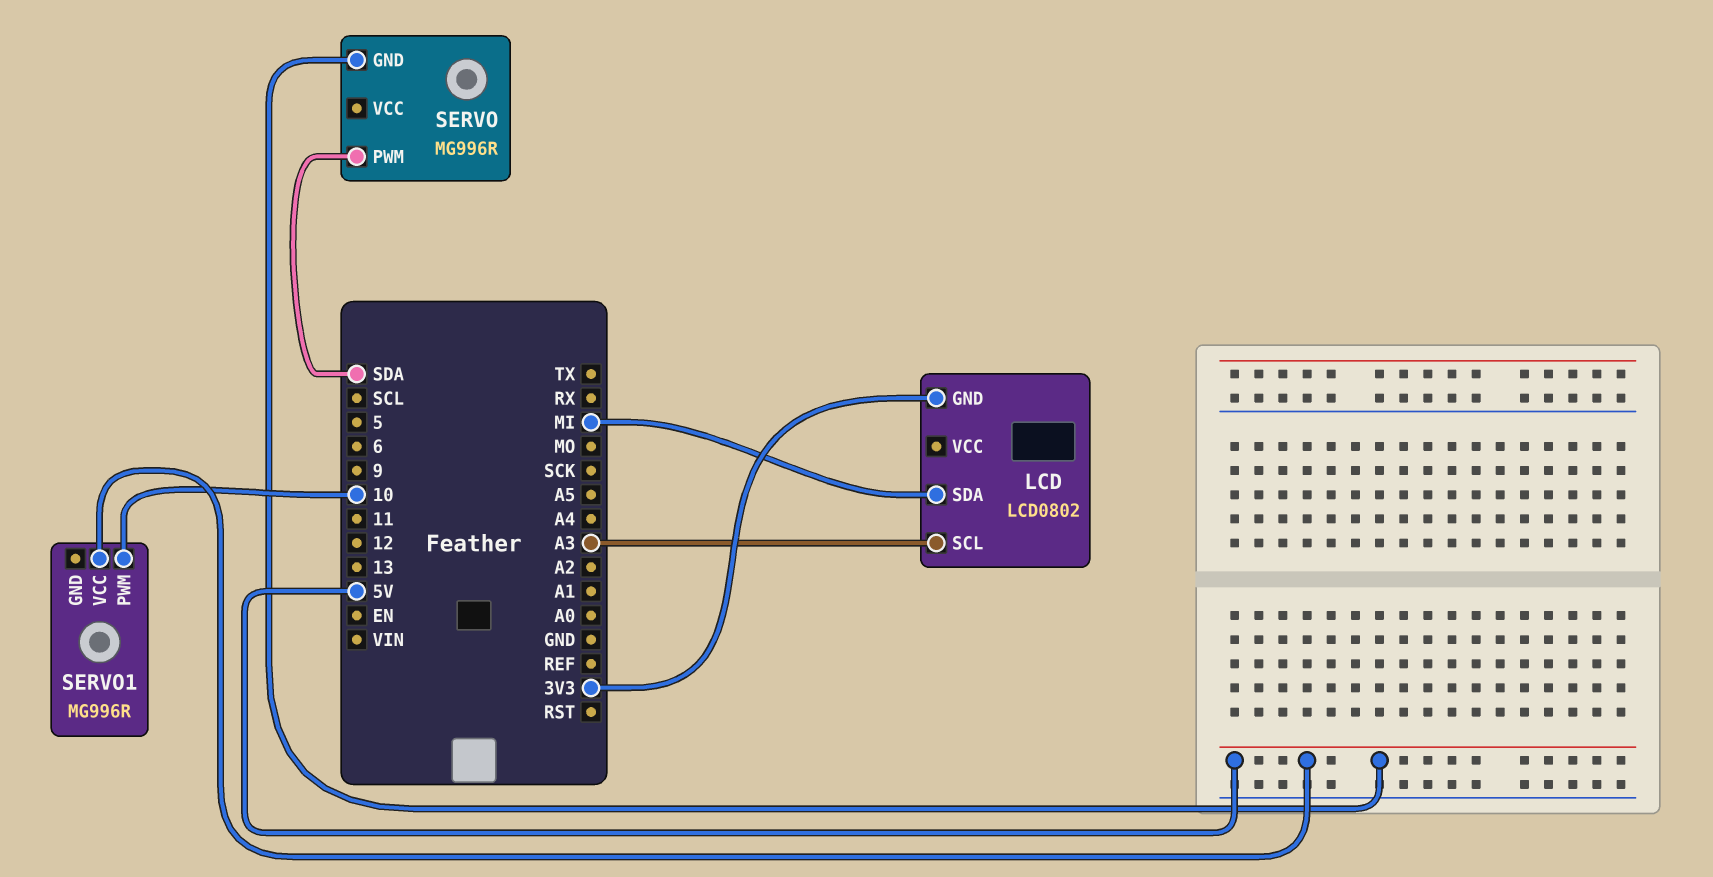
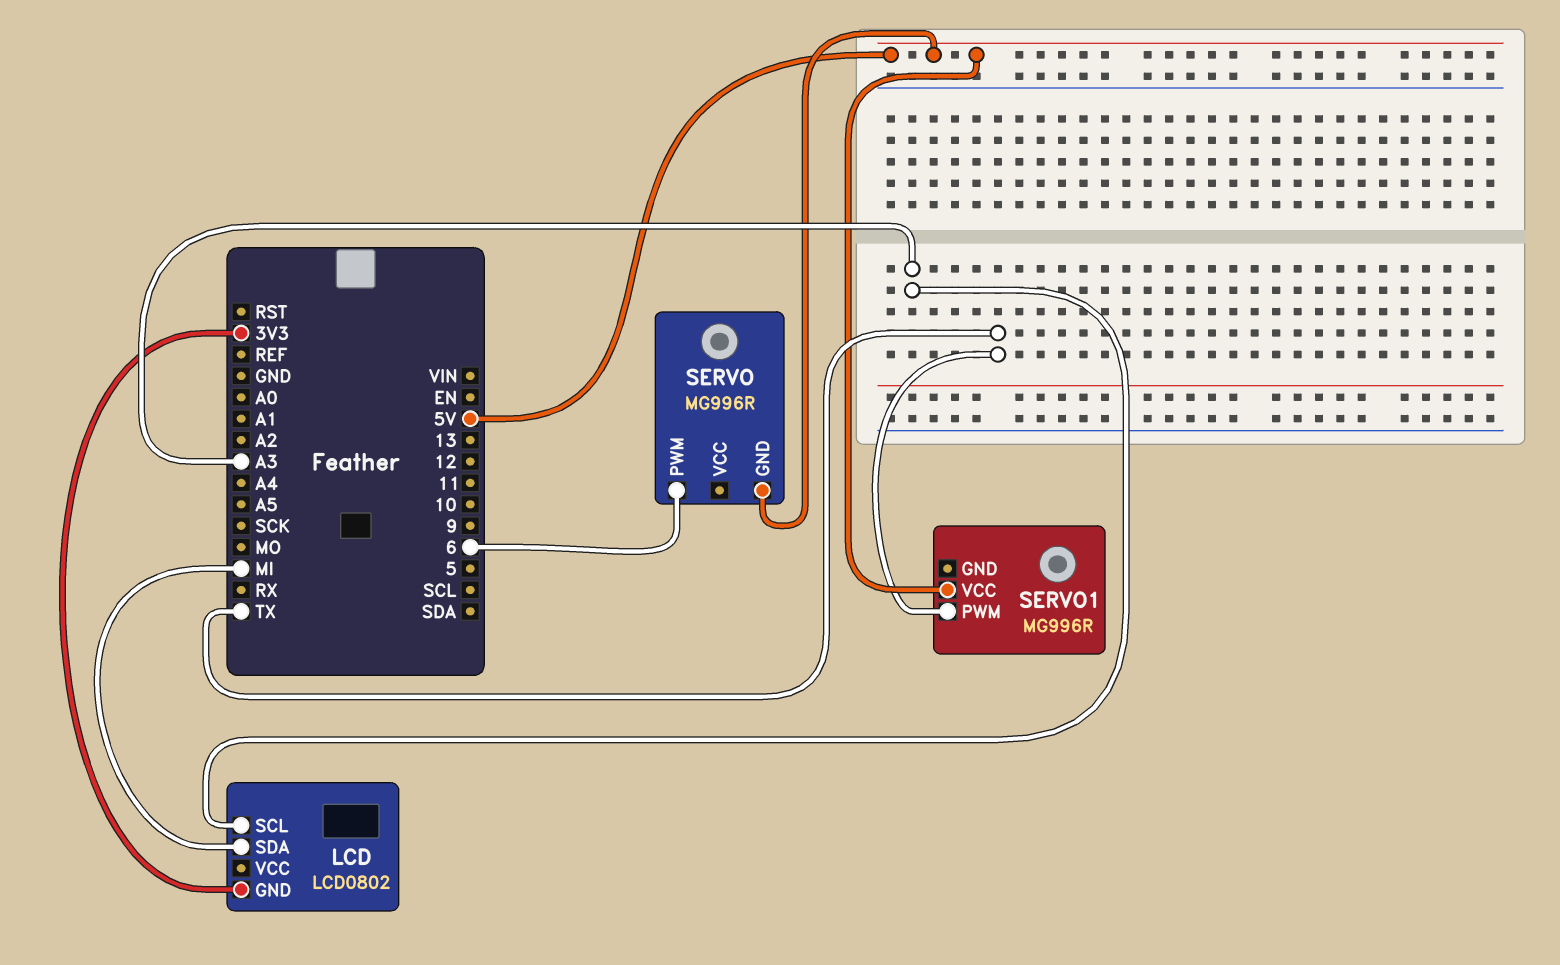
SERVO pin PWM: SDA -> 6
SERVO1 pin PWM: 10 -> TX

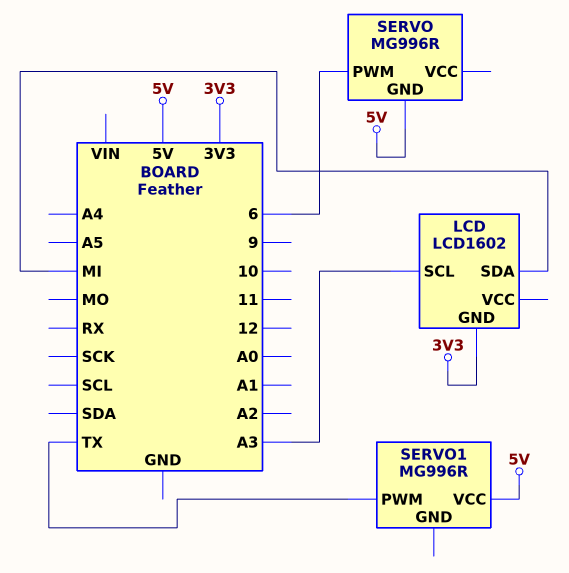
LCD: LCD0802 -> LCD1602

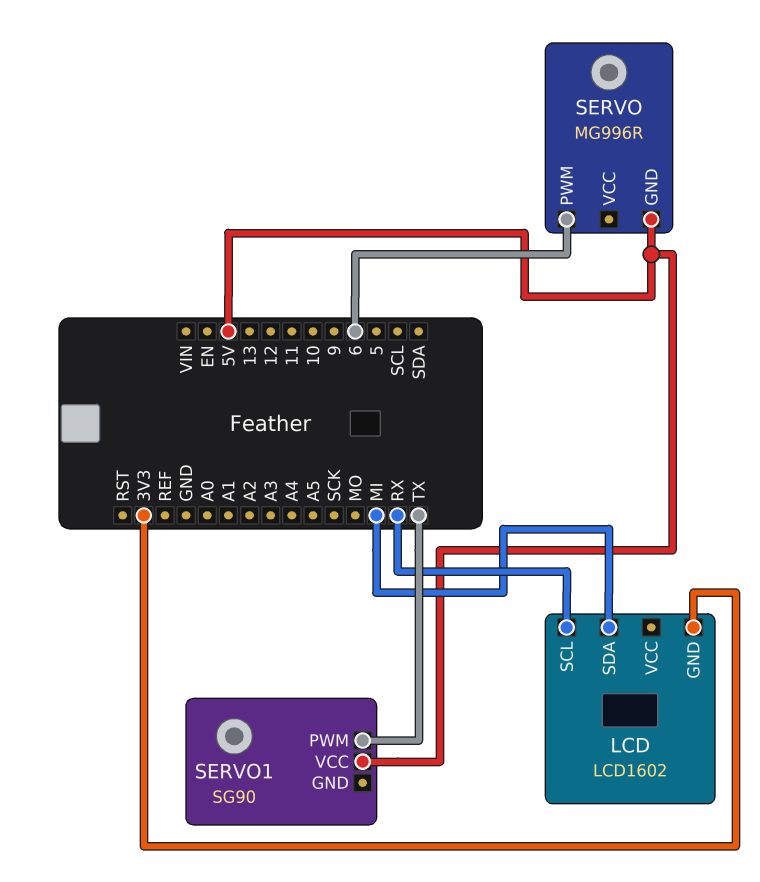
LCD pin SCL: A3 -> RX
SERVO1: MG996R -> SG90

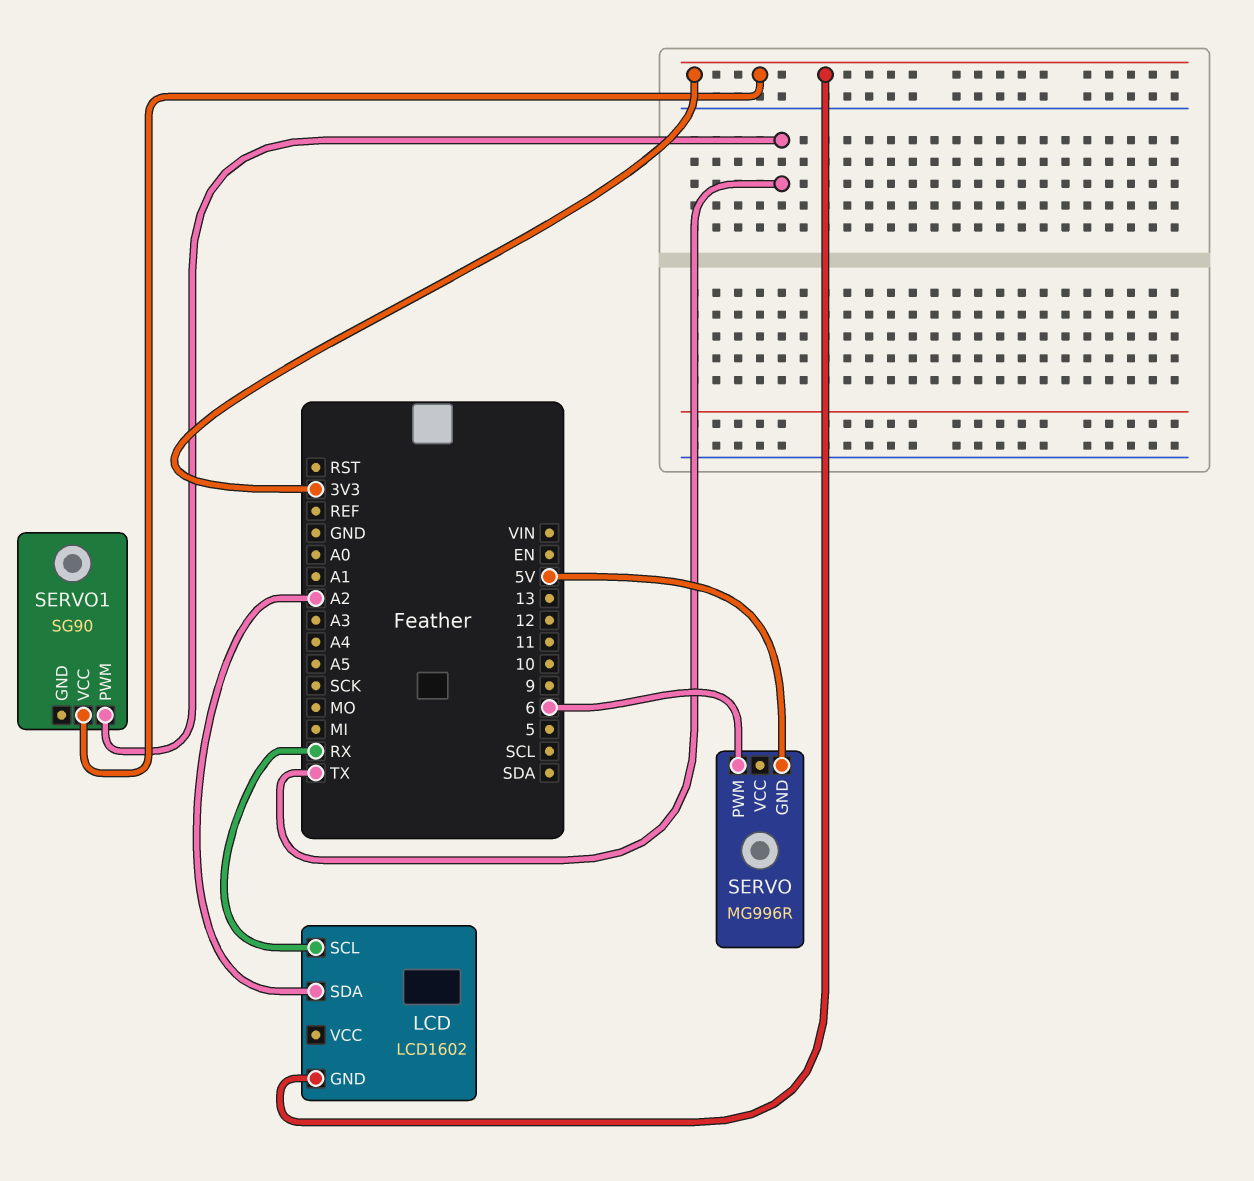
LCD pin SDA: MI -> A2
SERVO1 pin VCC: 5V -> 3V3

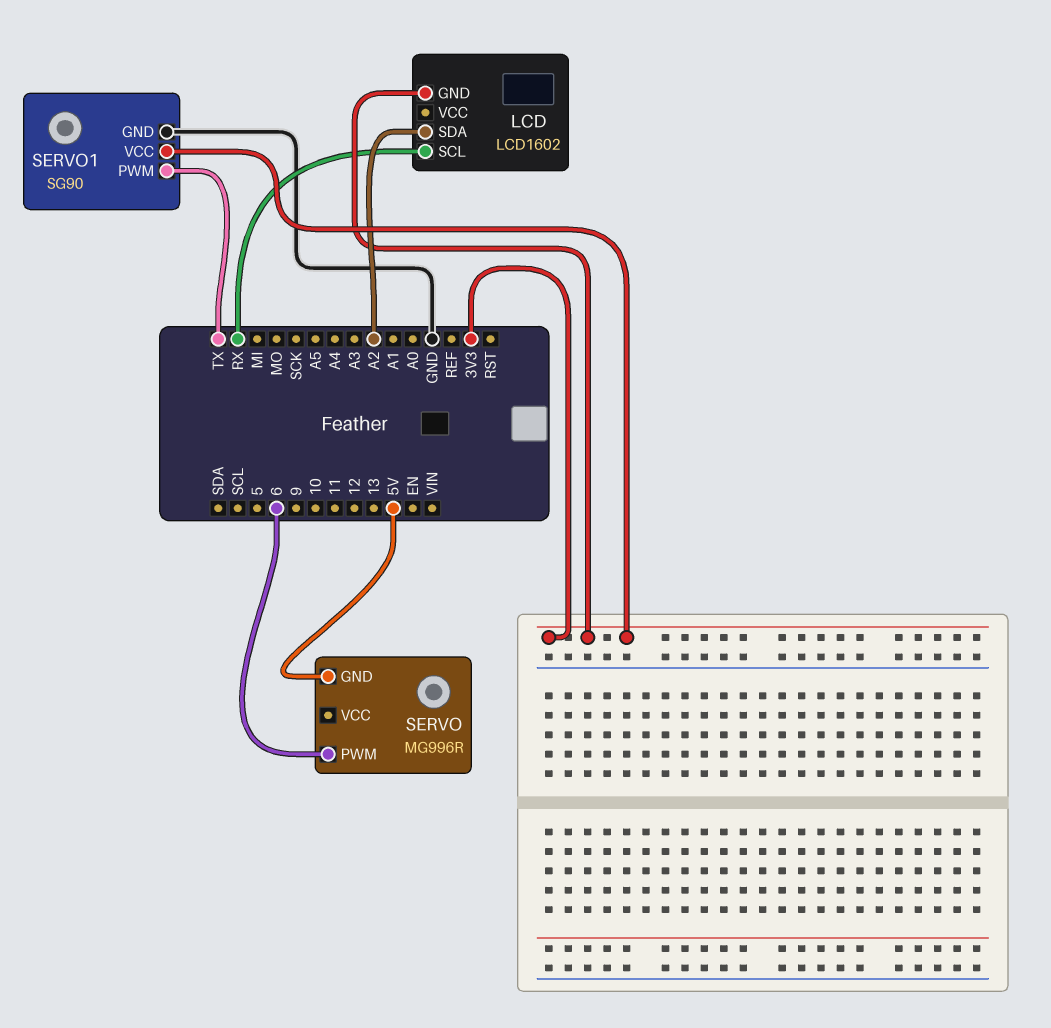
SERVO1 pin GND: none -> GND

